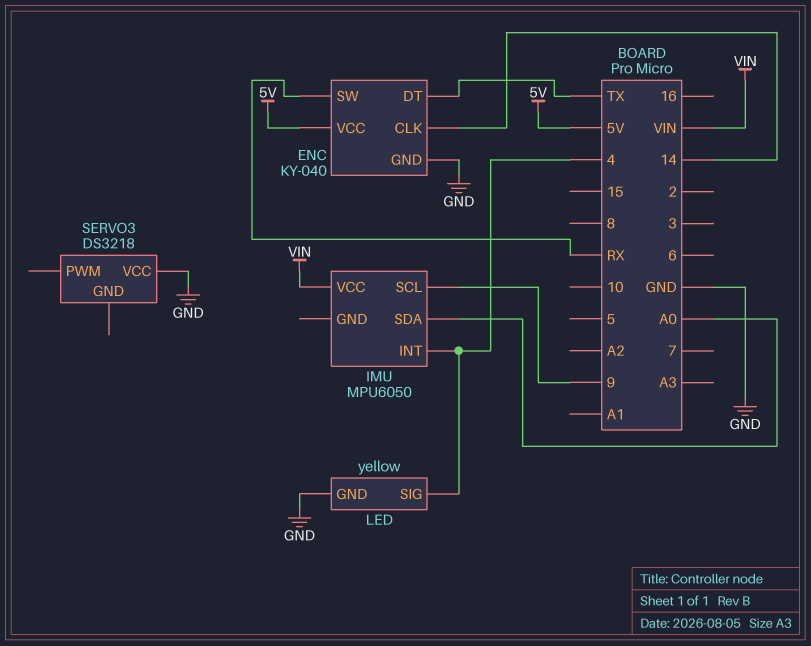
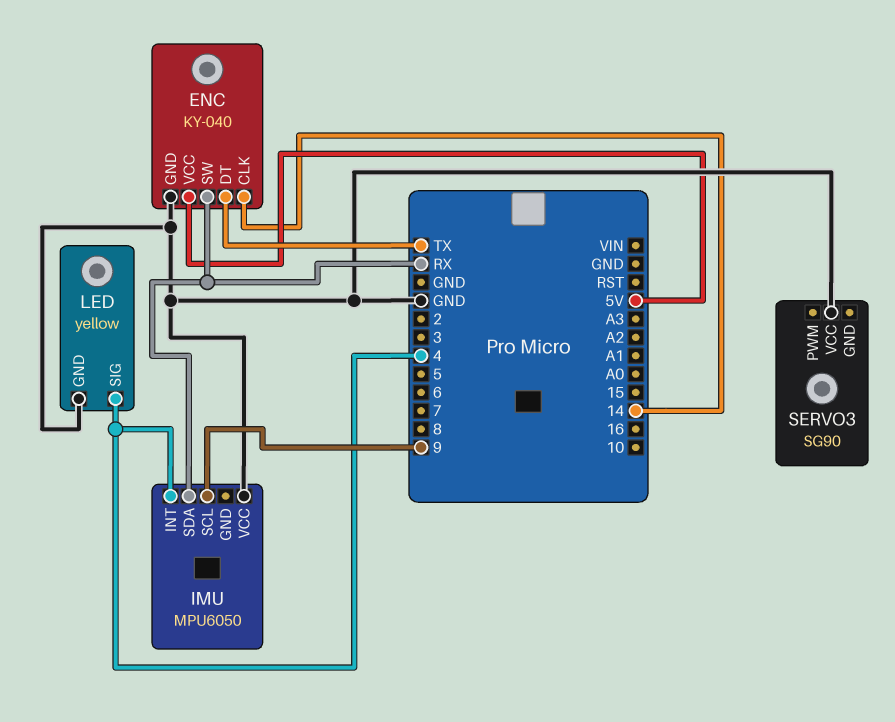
IMU pin SDA: A0 -> RX
IMU pin VCC: VIN -> GND
SERVO3: DS3218 -> SG90

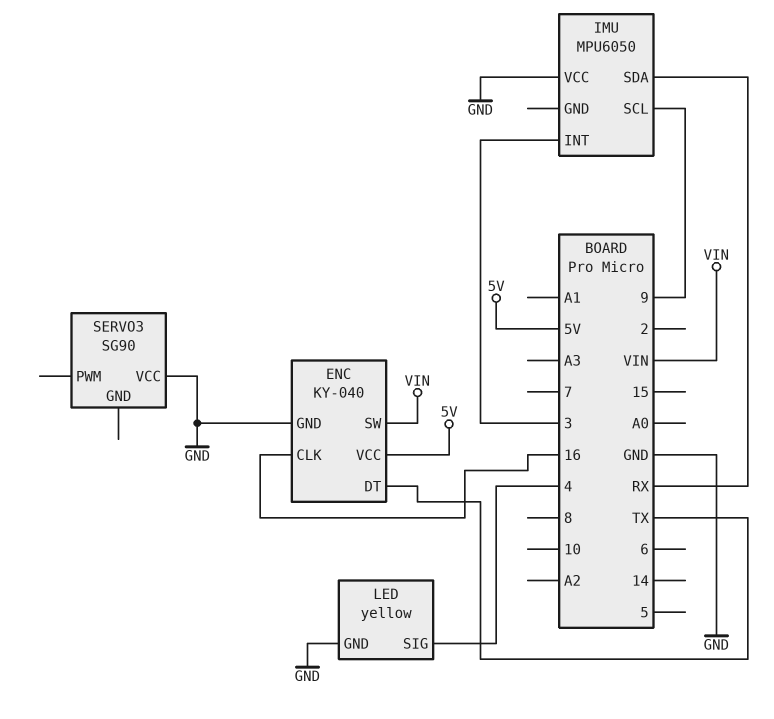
ENC pin CLK: 14 -> 16
ENC pin SW: RX -> VIN
IMU pin INT: 4 -> 3

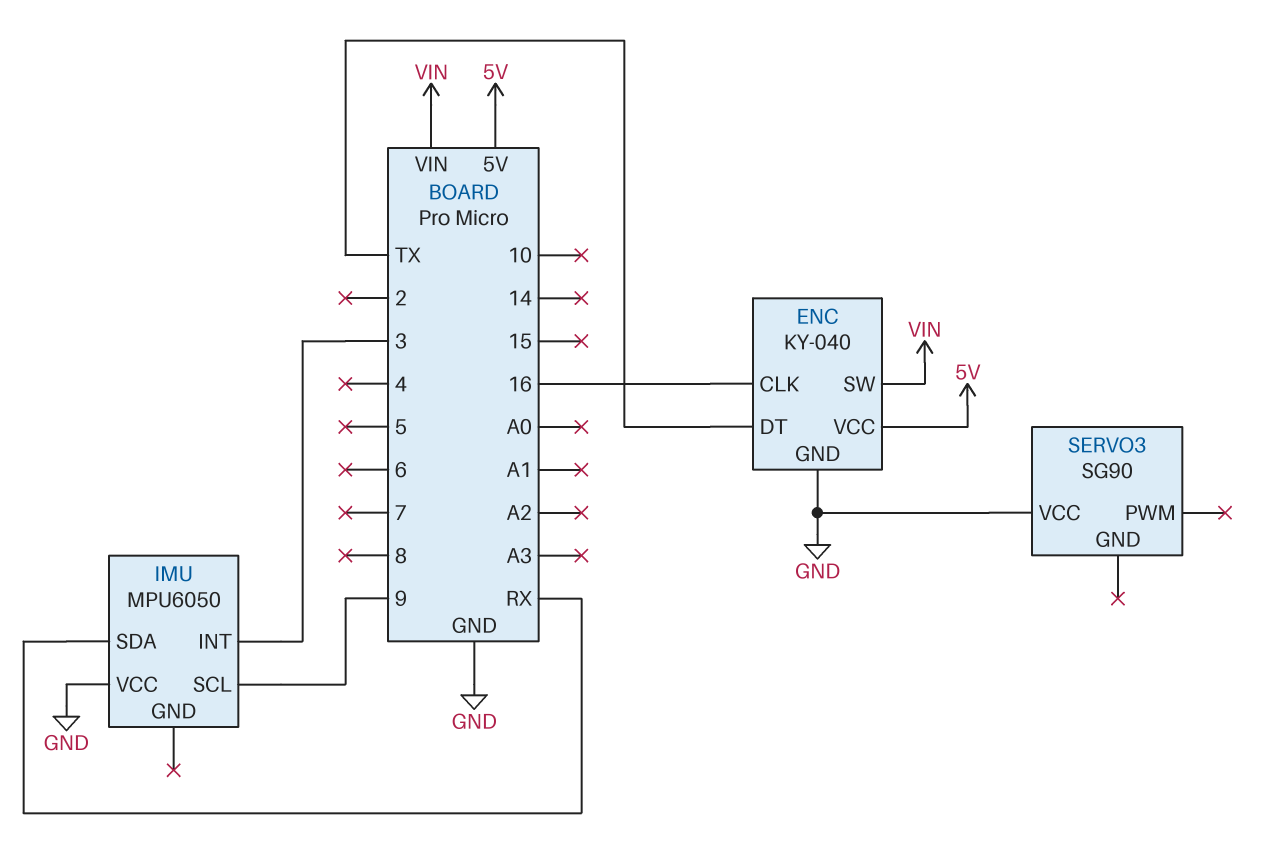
LED: yellow -> none
LED pin GND: GND -> none
LED pin SIG: 4 -> none

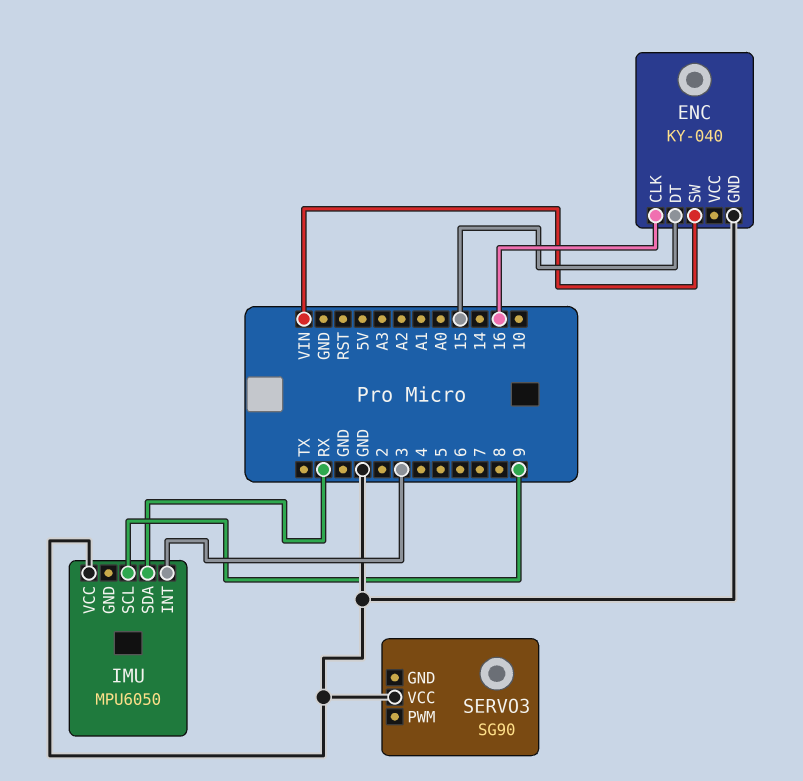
ENC pin DT: TX -> 15
ENC pin VCC: 5V -> none

